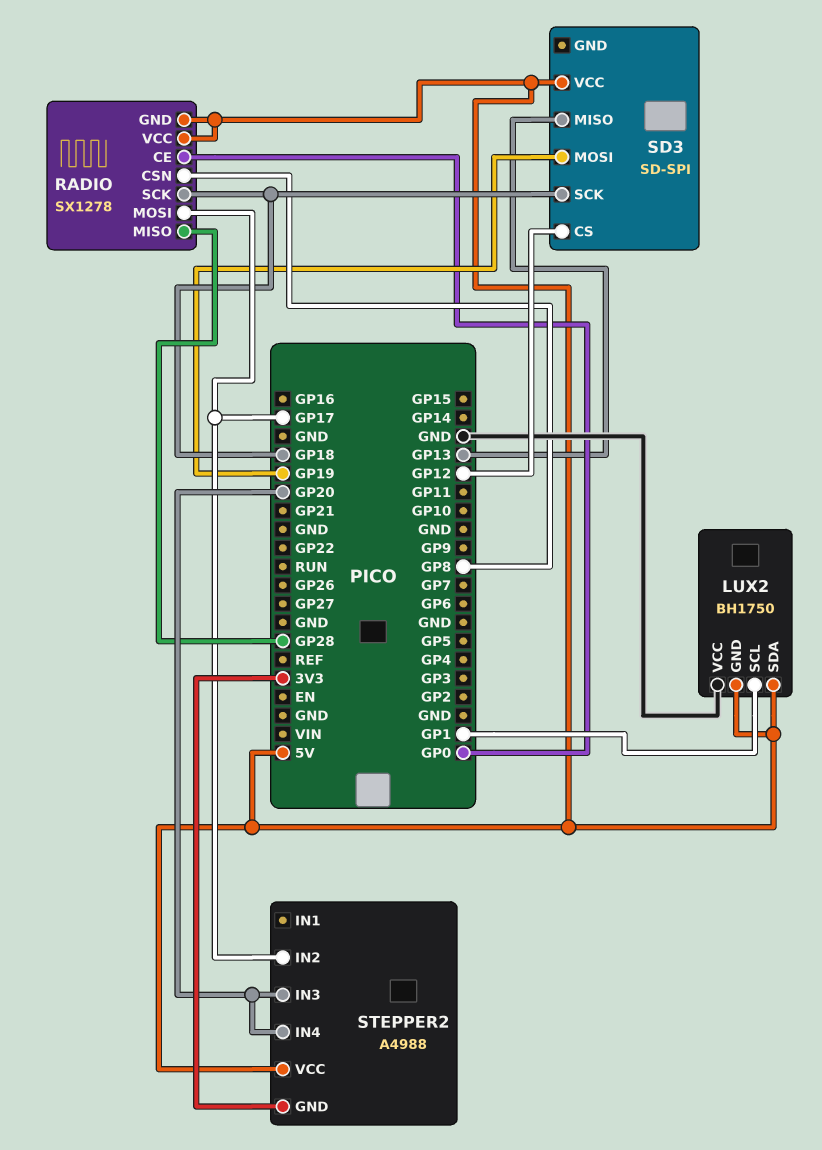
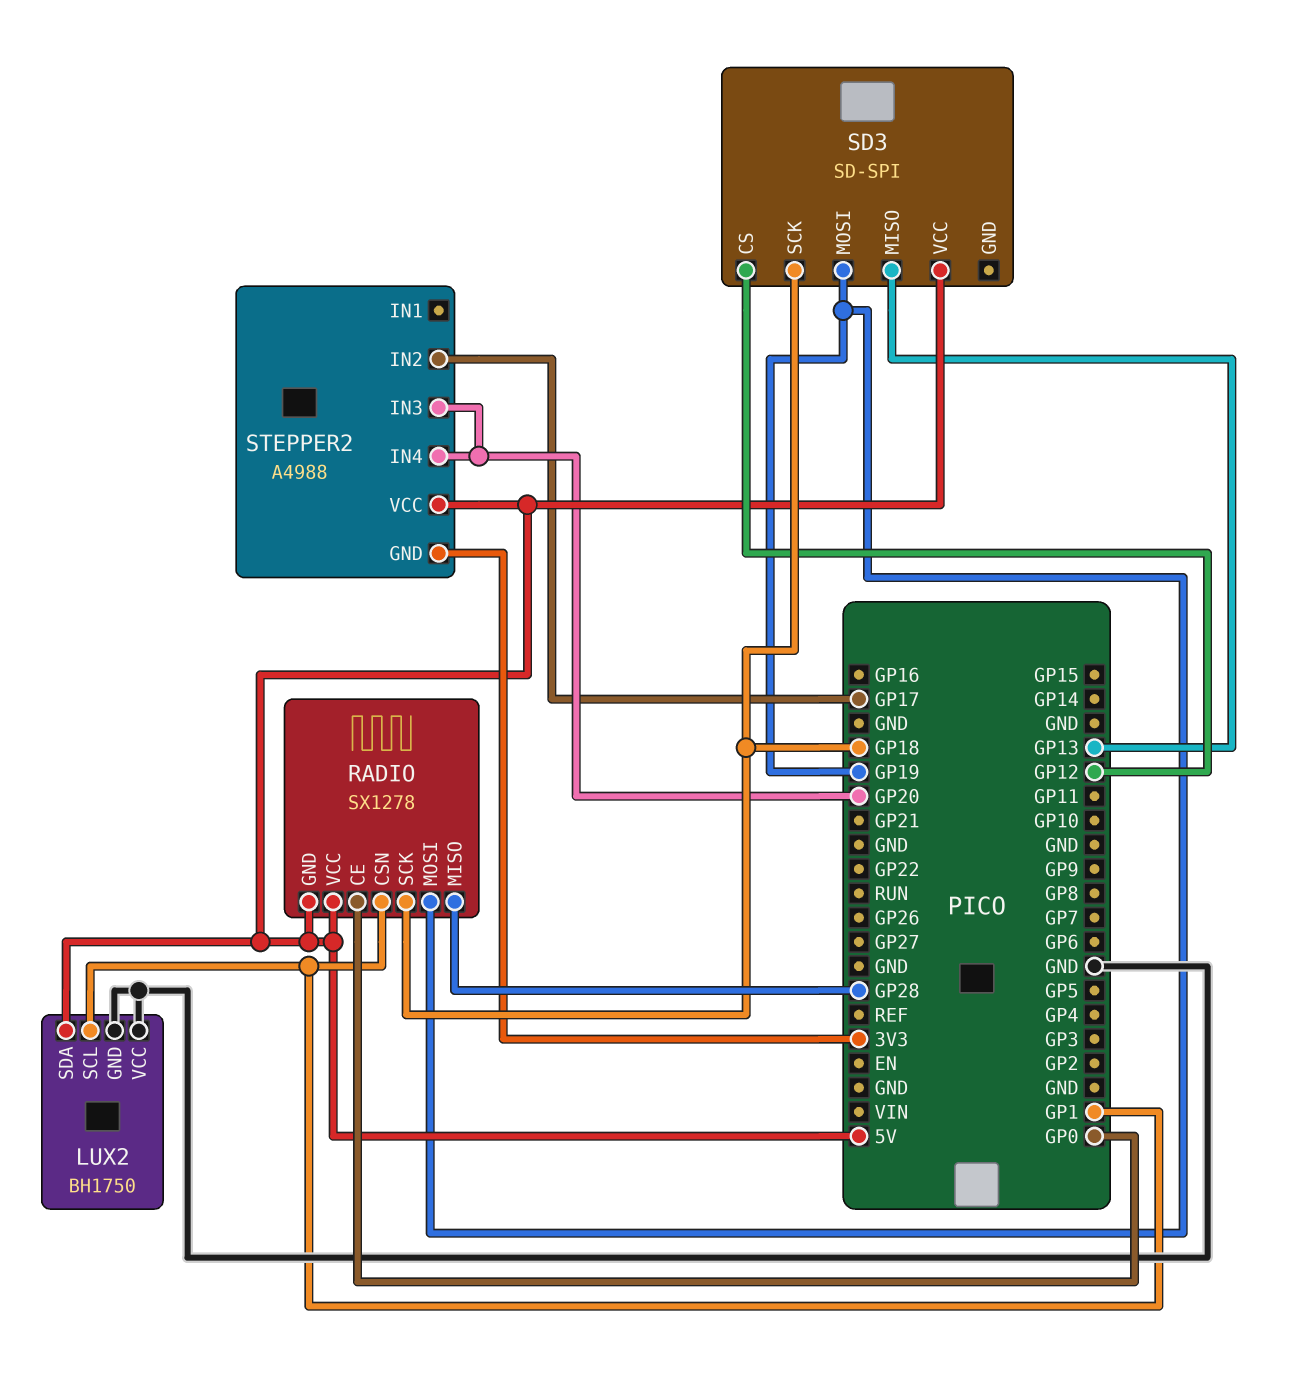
LUX2 pin GND: 5V -> GND
RADIO pin CSN: GP8 -> GP1
RADIO pin MOSI: GP17 -> GP19

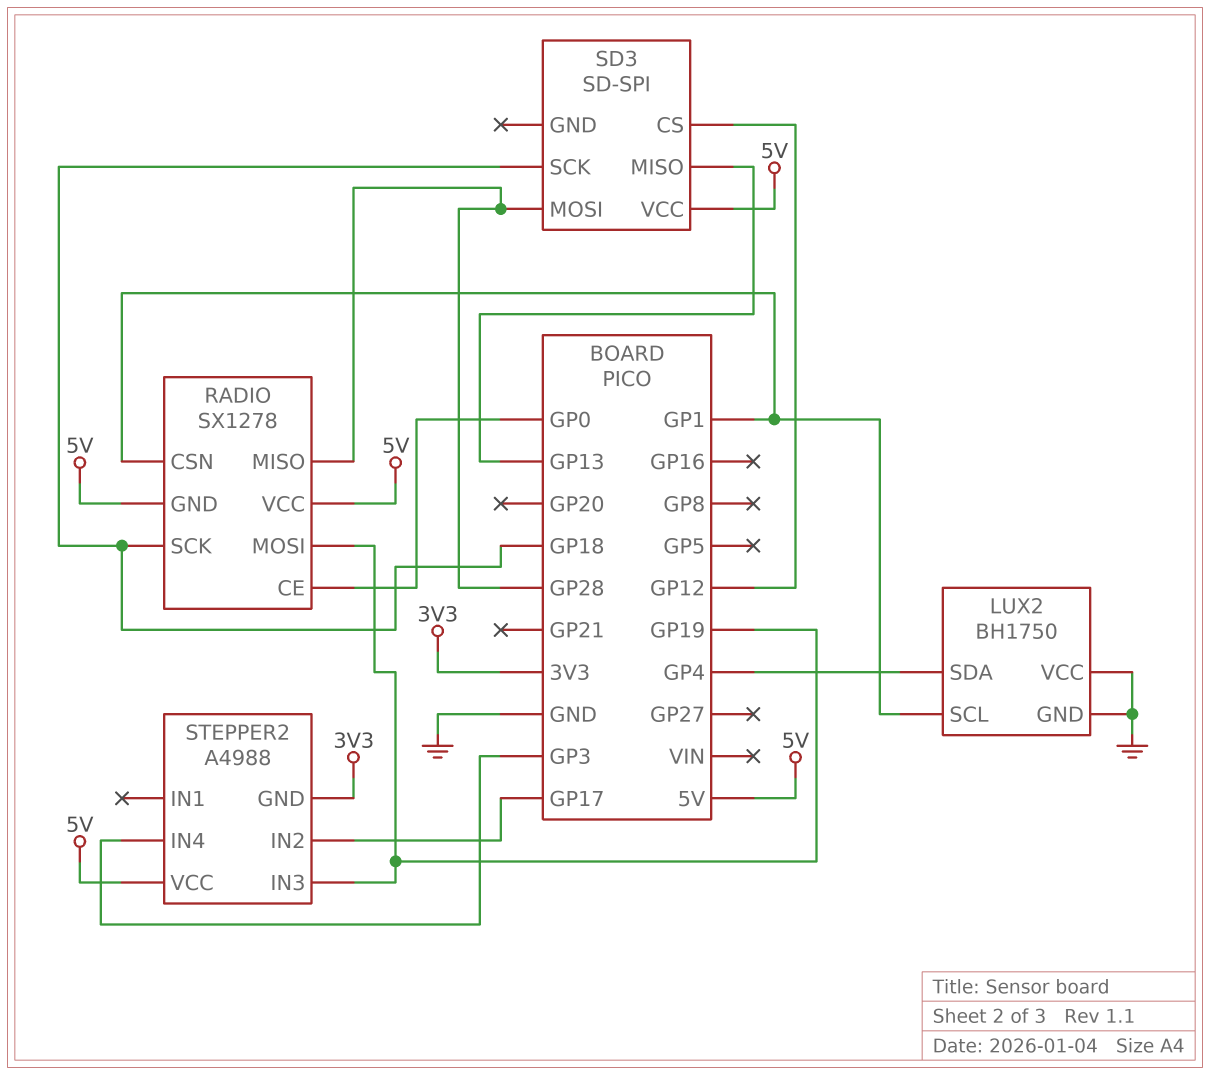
LUX2 pin SDA: 5V -> GP4
SD3 pin MOSI: GP19 -> GP28
STEPPER2 pin IN3: GP20 -> GP19
STEPPER2 pin IN4: GP20 -> GP3

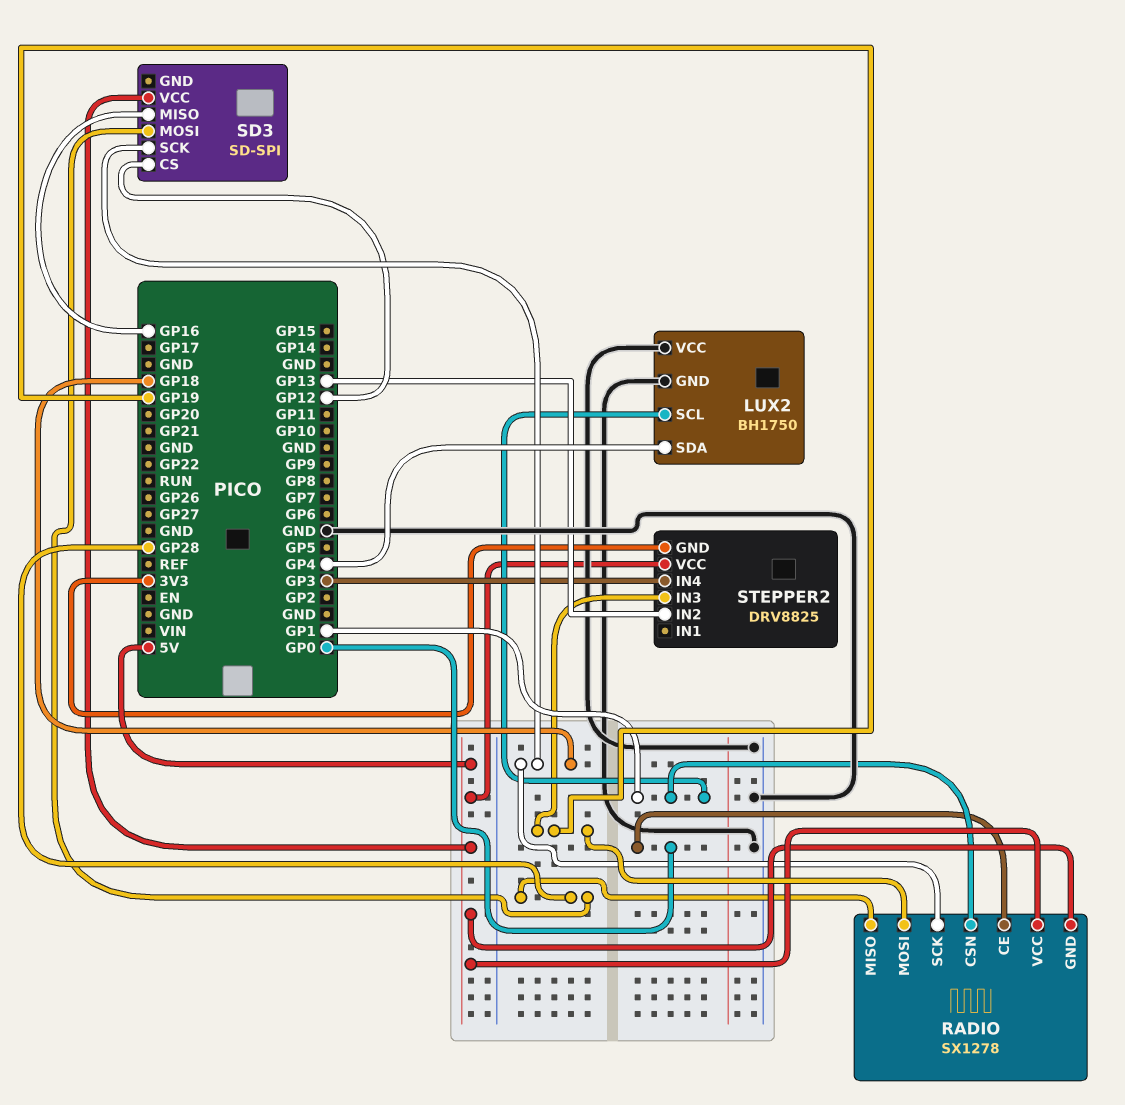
SD3 pin MISO: GP13 -> GP16
STEPPER2: A4988 -> DRV8825
STEPPER2 pin IN2: GP17 -> GP13

